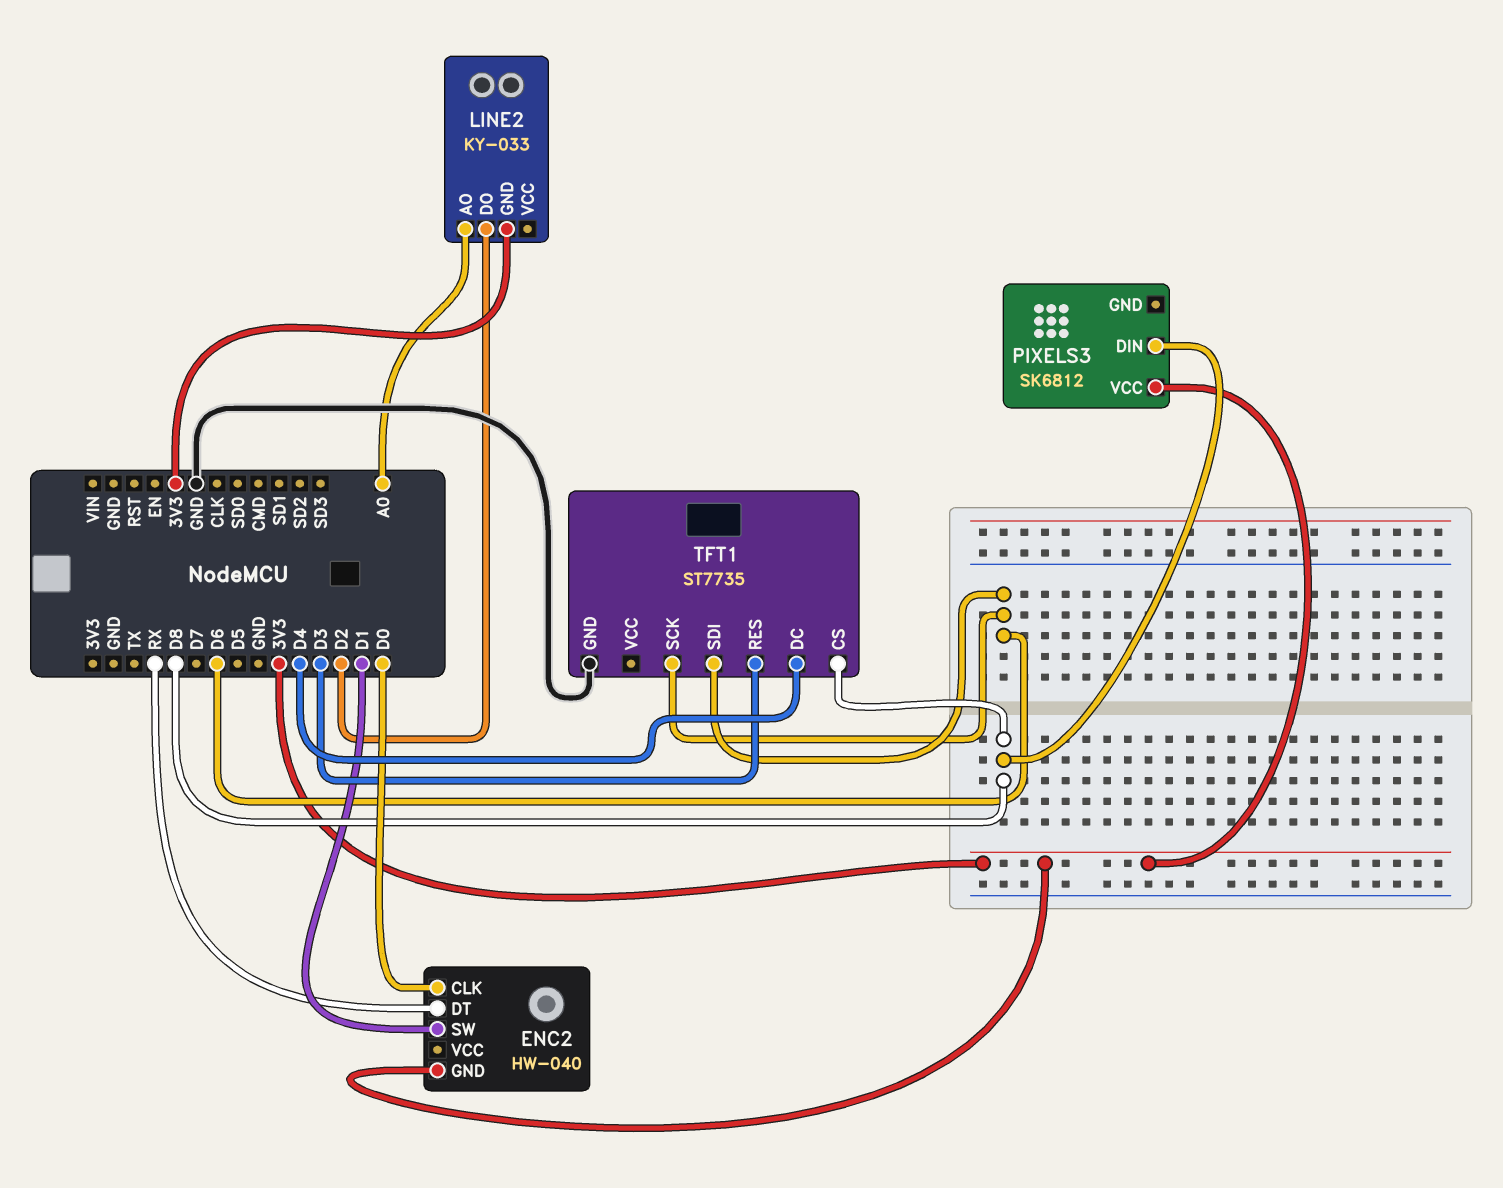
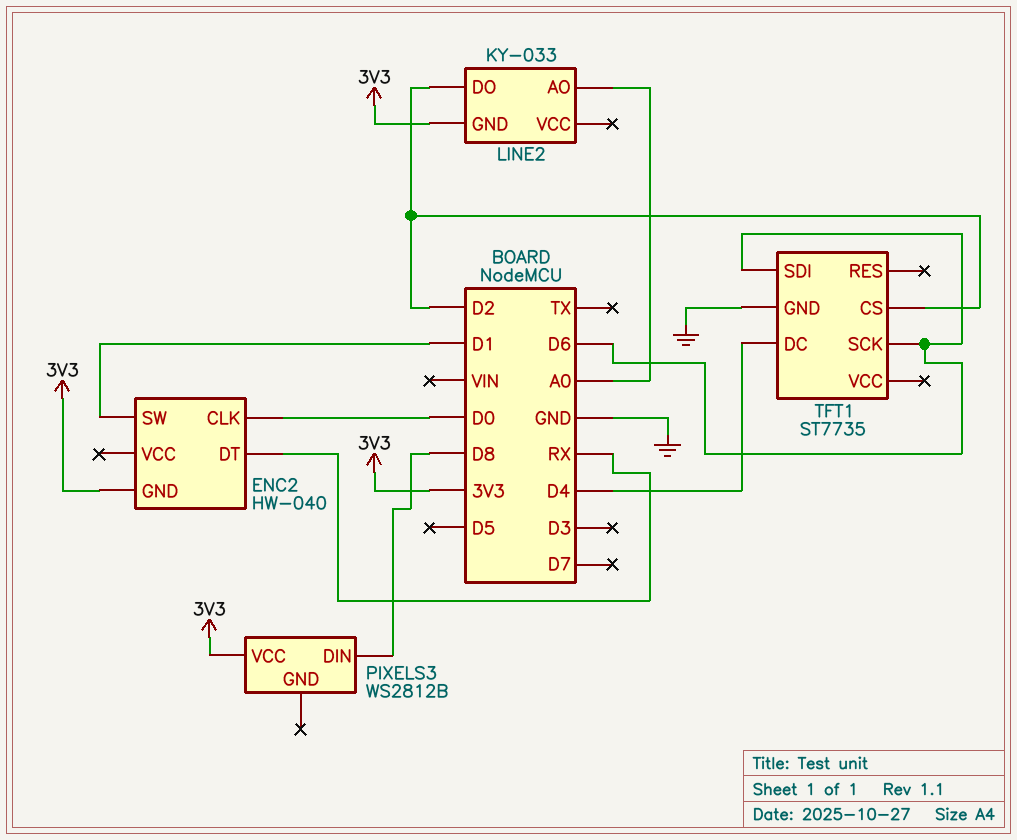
PIXELS3: SK6812 -> WS2812B
TFT1 pin CS: D8 -> D2
TFT1 pin RES: D3 -> none

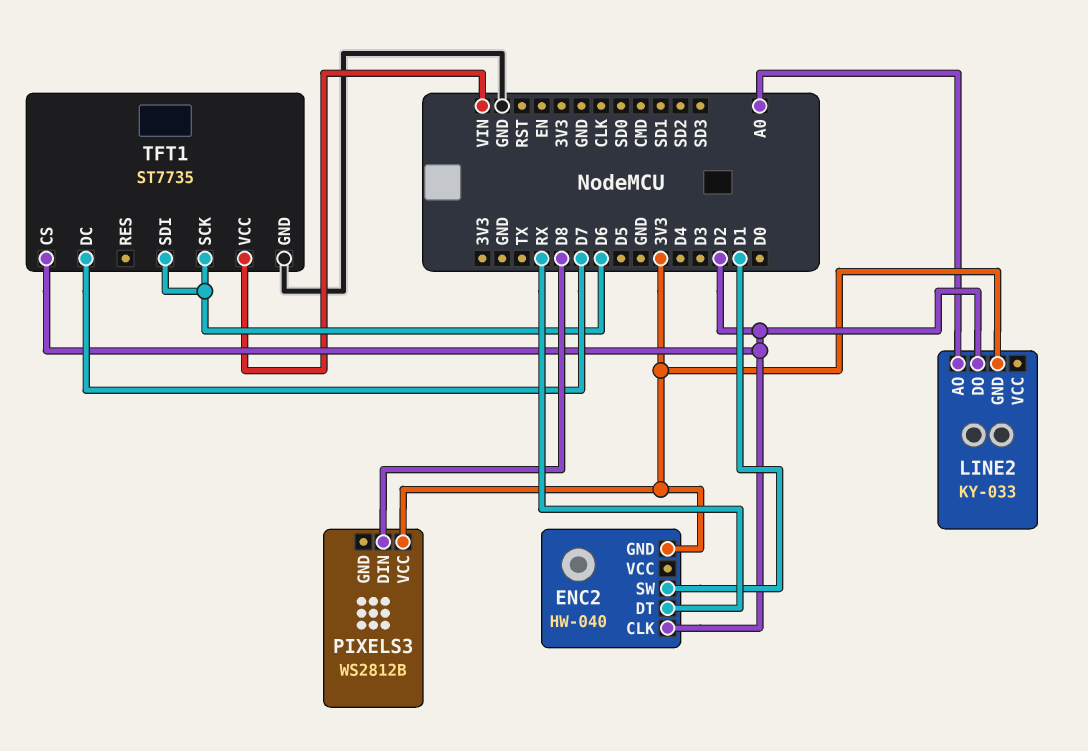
ENC2 pin CLK: D0 -> D2
TFT1 pin DC: D4 -> D7
TFT1 pin VCC: none -> VIN

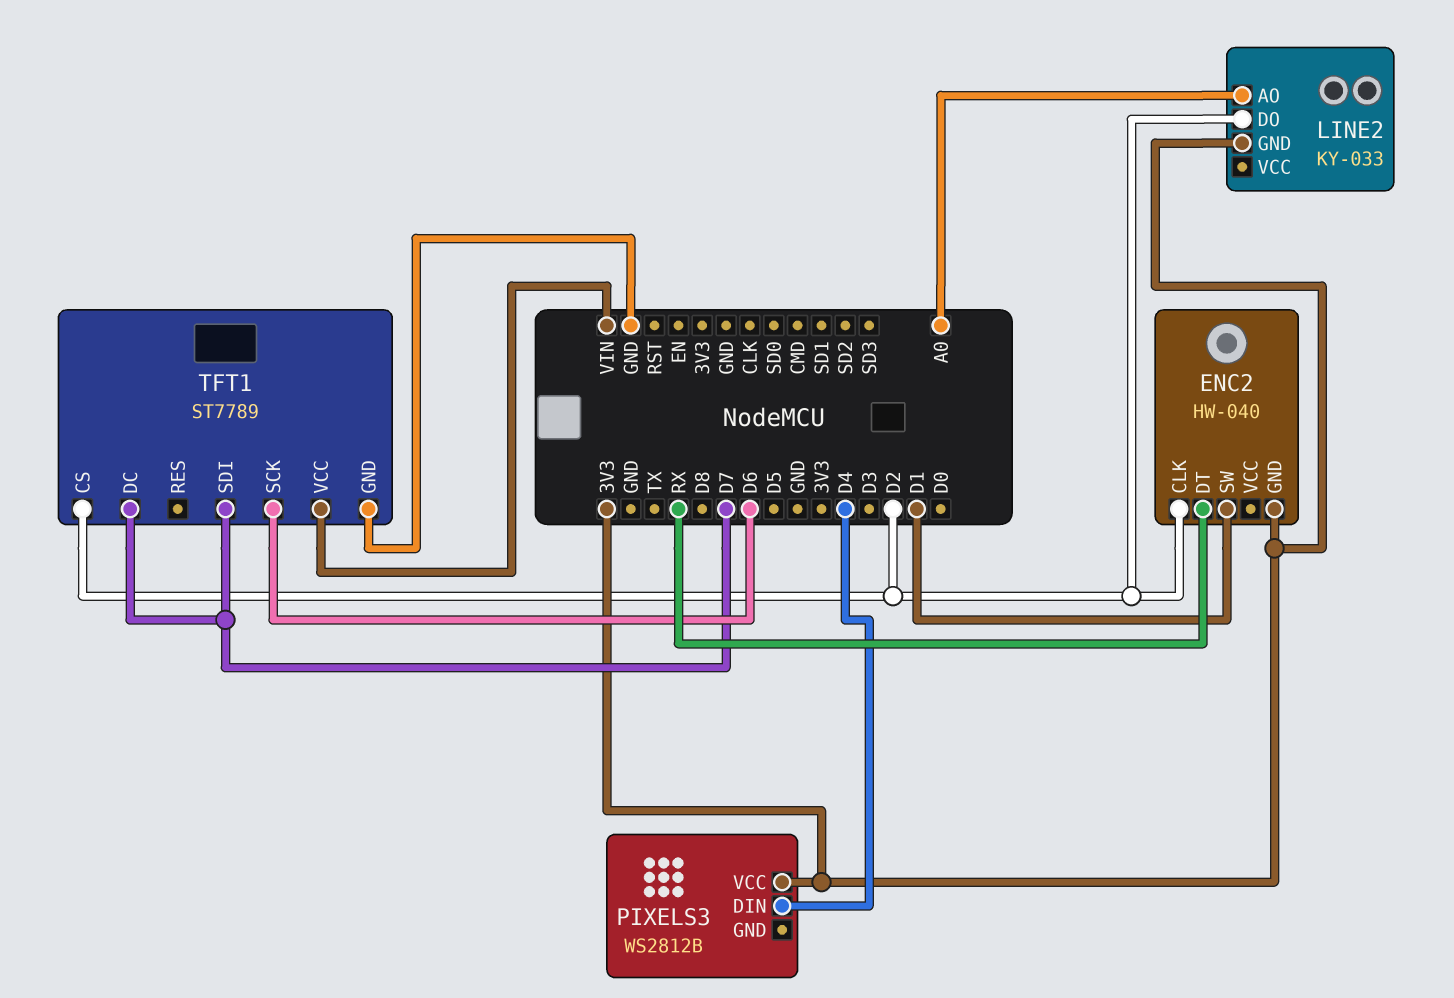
PIXELS3 pin DIN: D8 -> D4
TFT1: ST7735 -> ST7789
TFT1 pin SDI: D6 -> D7

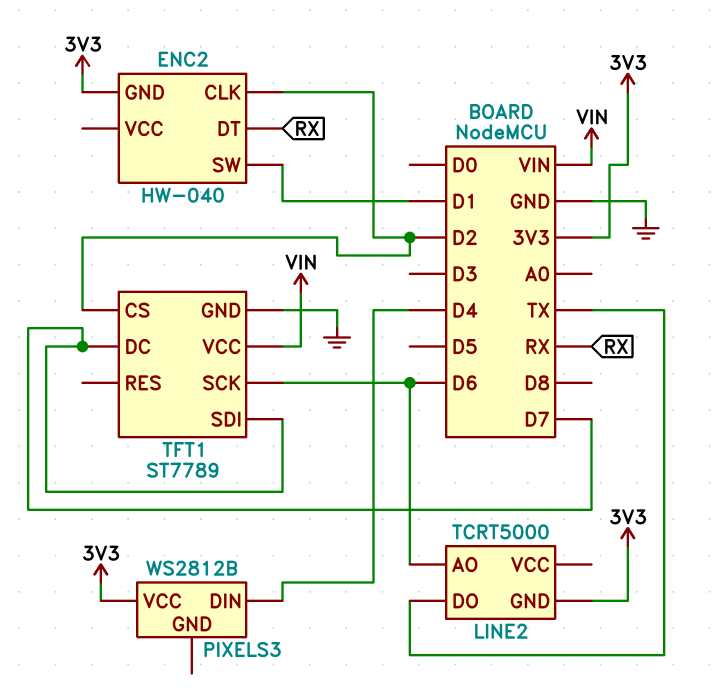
LINE2: KY-033 -> TCRT5000
LINE2 pin AO: A0 -> D6
LINE2 pin DO: D2 -> TX

